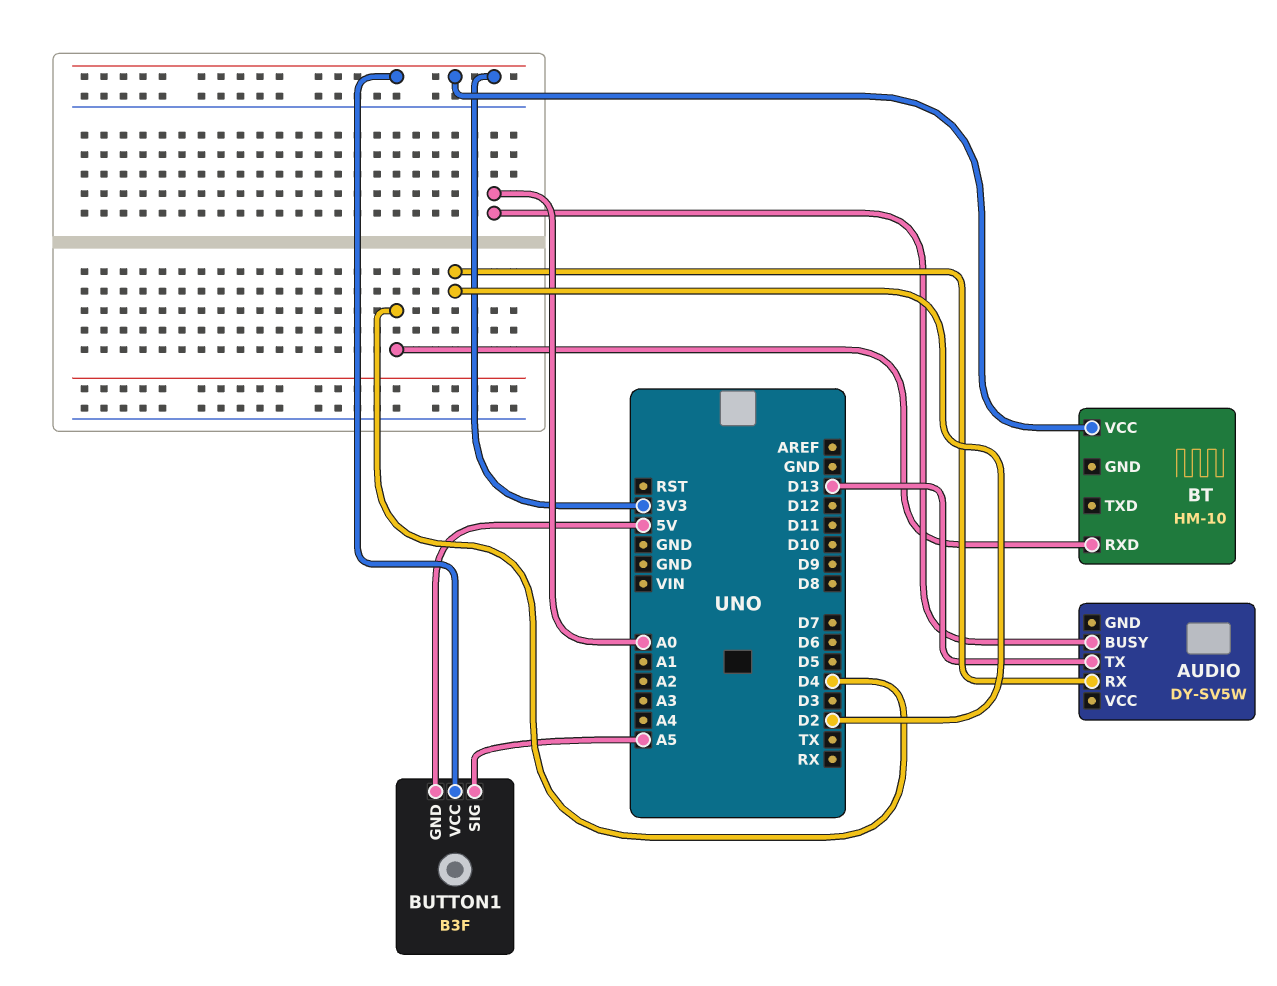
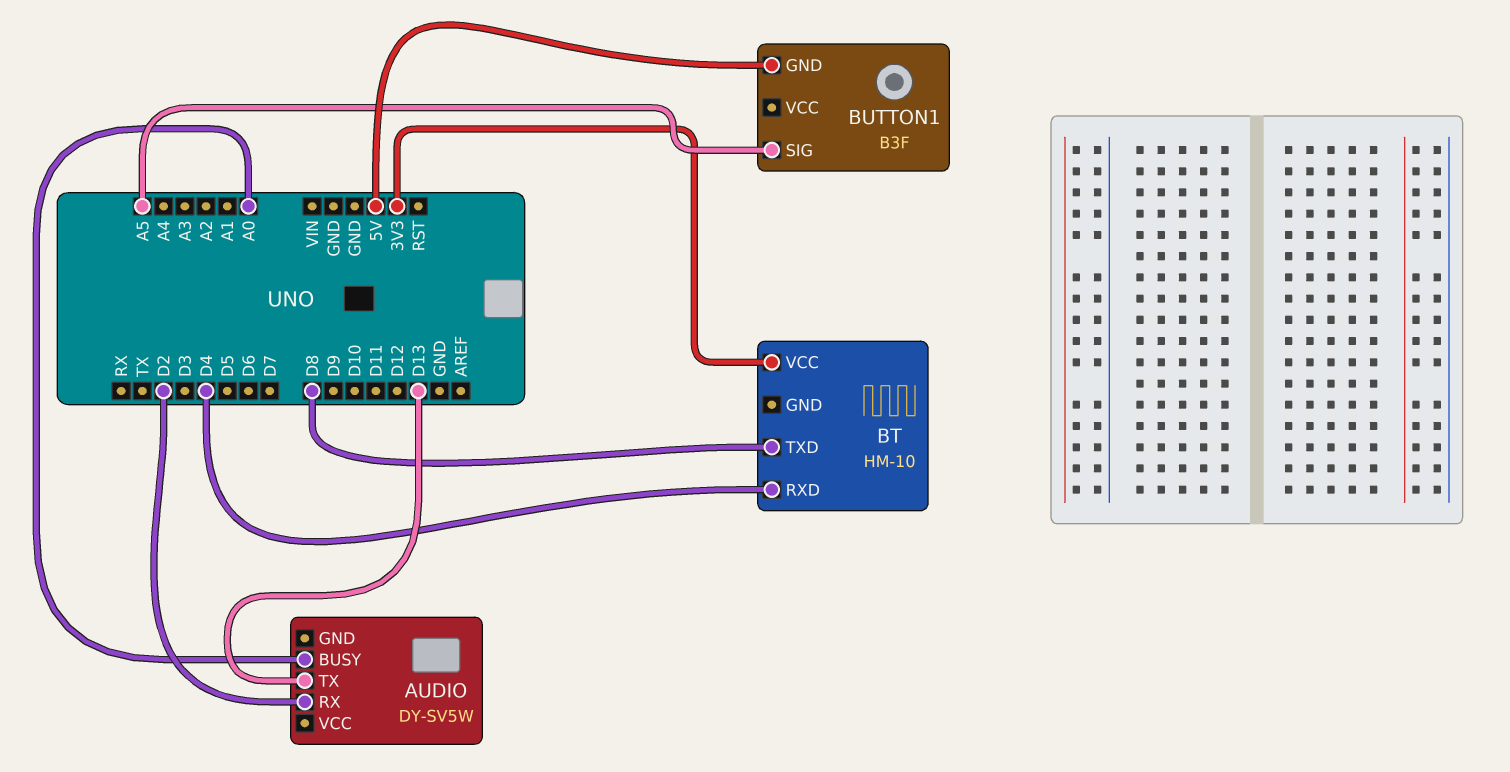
BT pin TXD: none -> D8
BUTTON1 pin VCC: 3V3 -> none

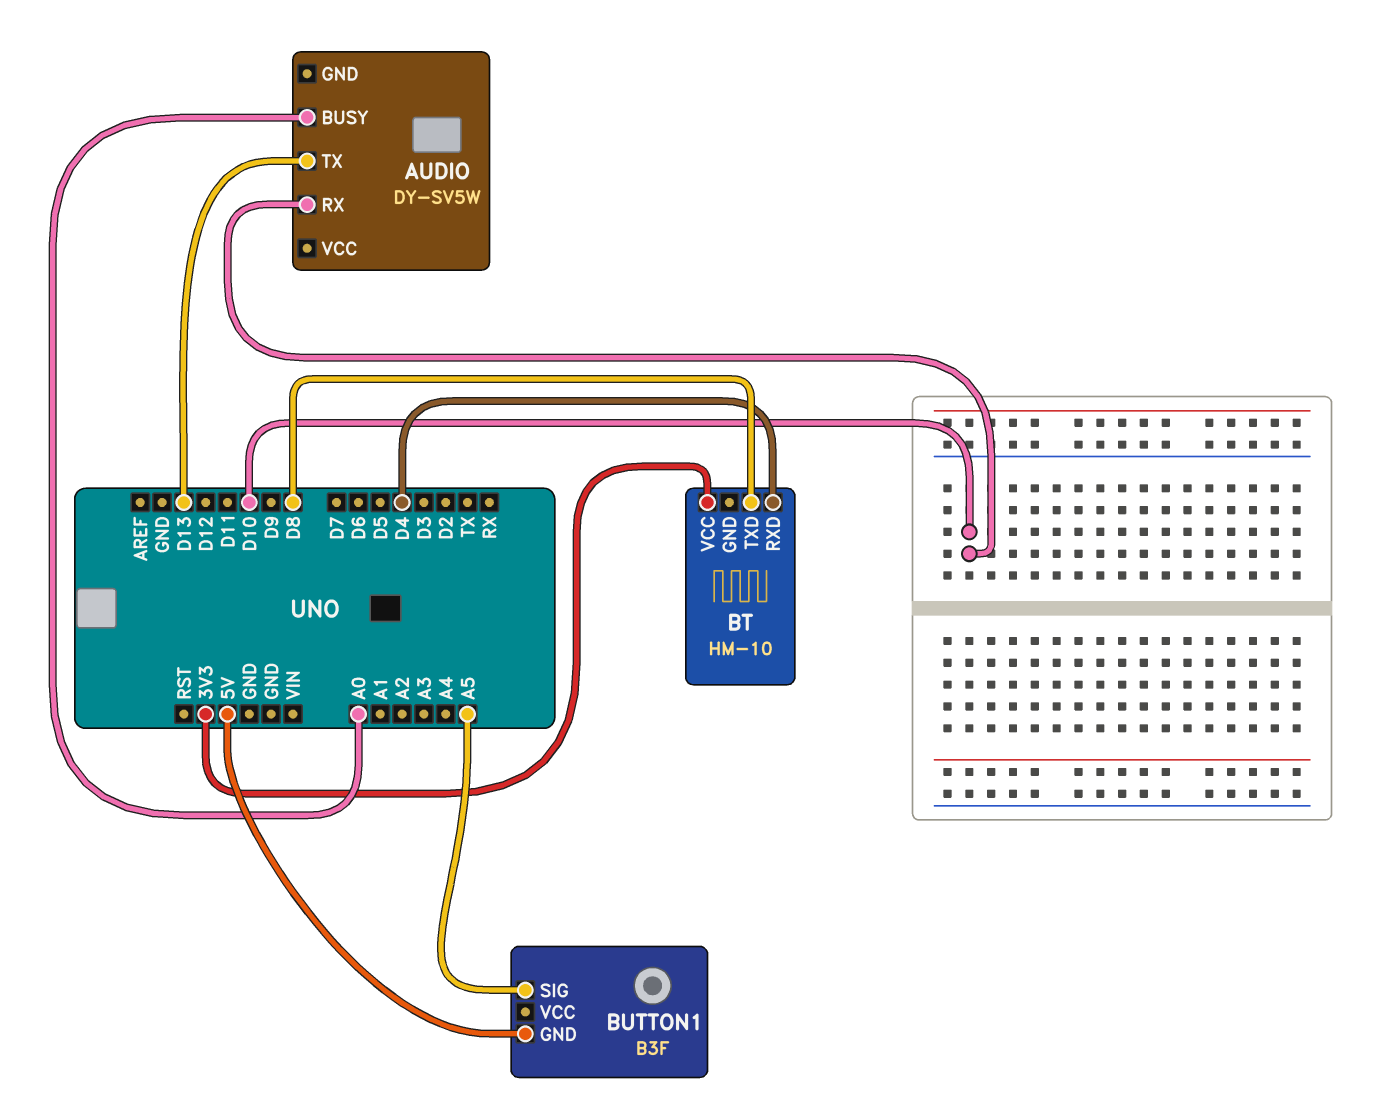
AUDIO pin RX: D2 -> D10

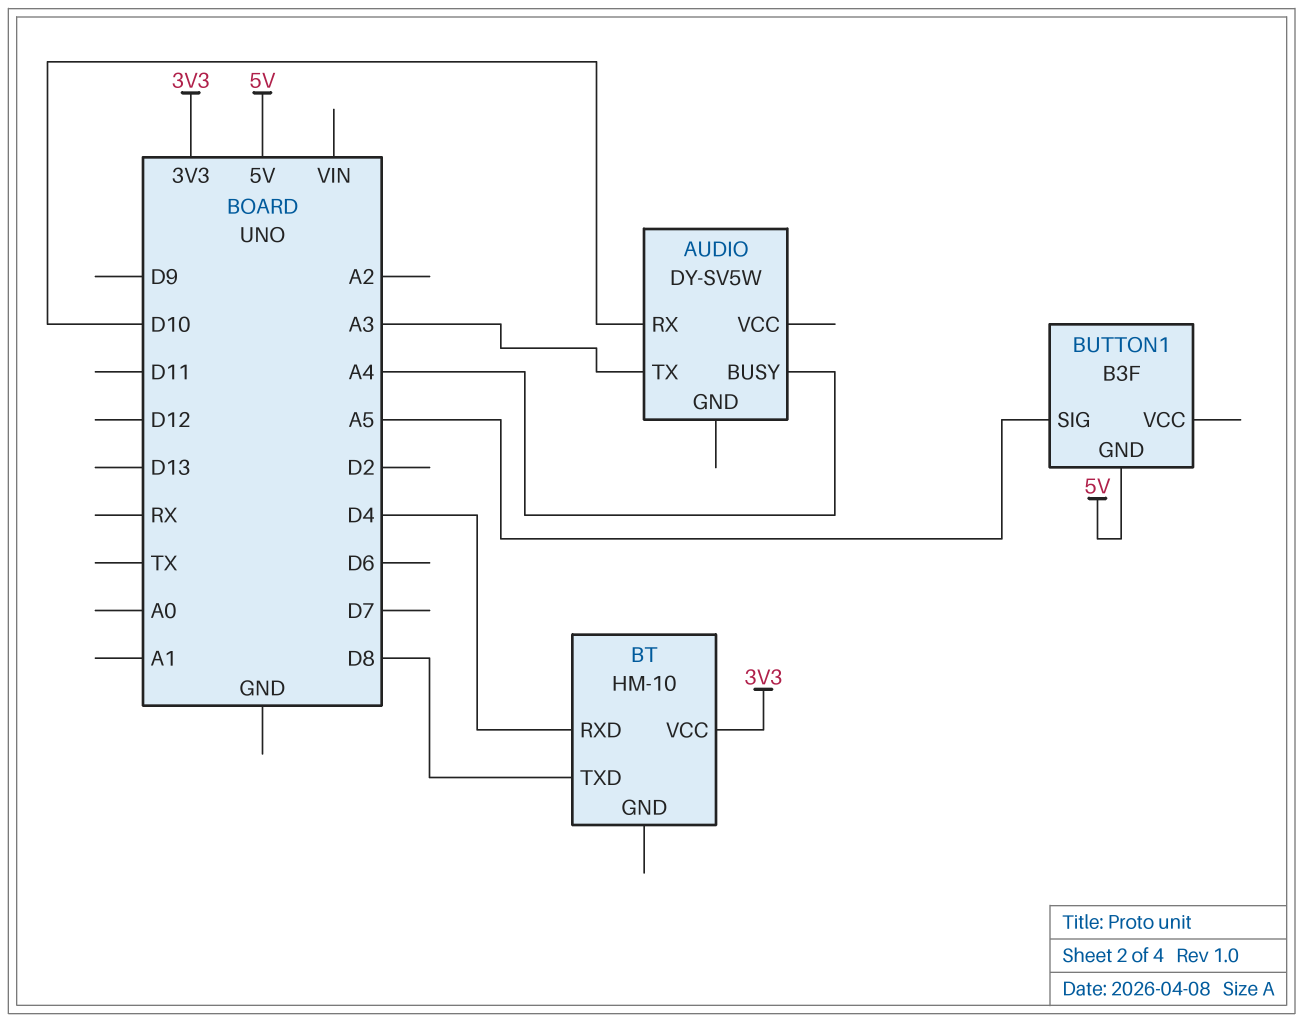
AUDIO pin BUSY: A0 -> A4
AUDIO pin TX: D13 -> A3

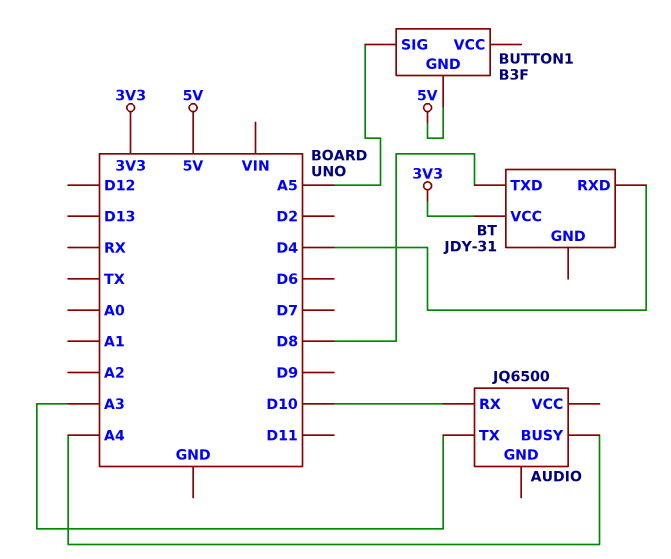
AUDIO: DY-SV5W -> JQ6500
BT: HM-10 -> JDY-31

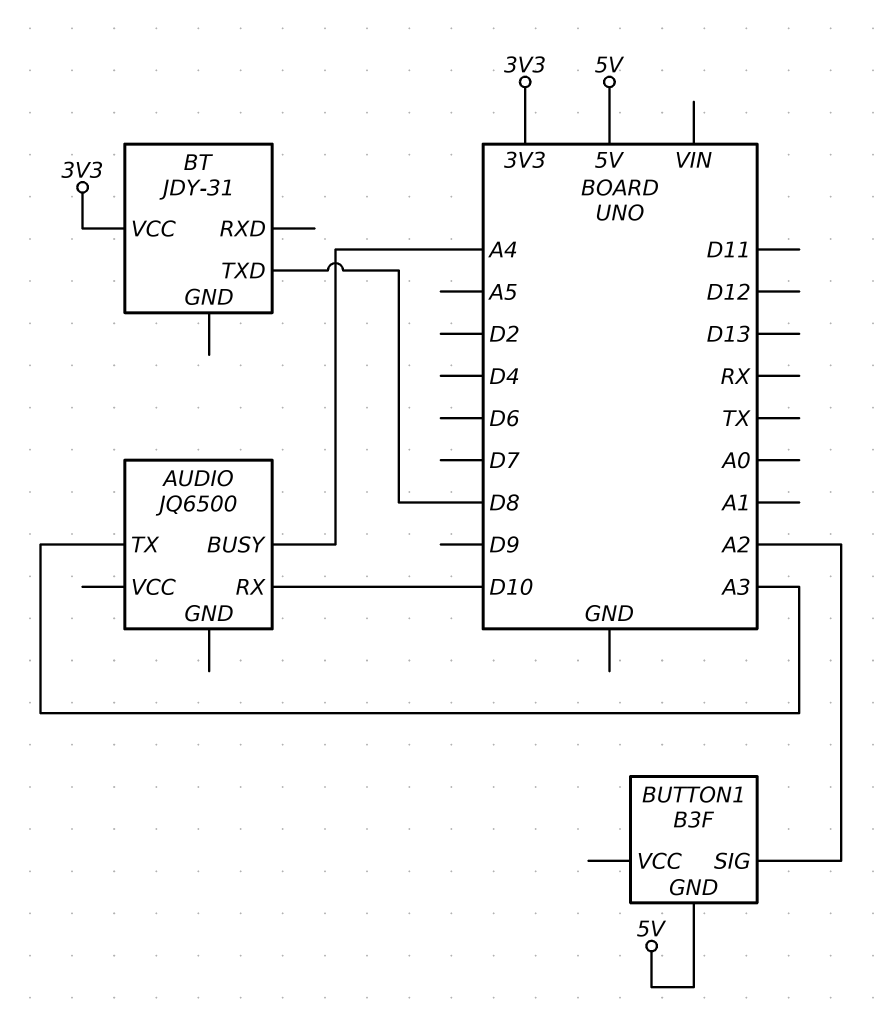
BT pin RXD: D4 -> none
BUTTON1 pin SIG: A5 -> A2

